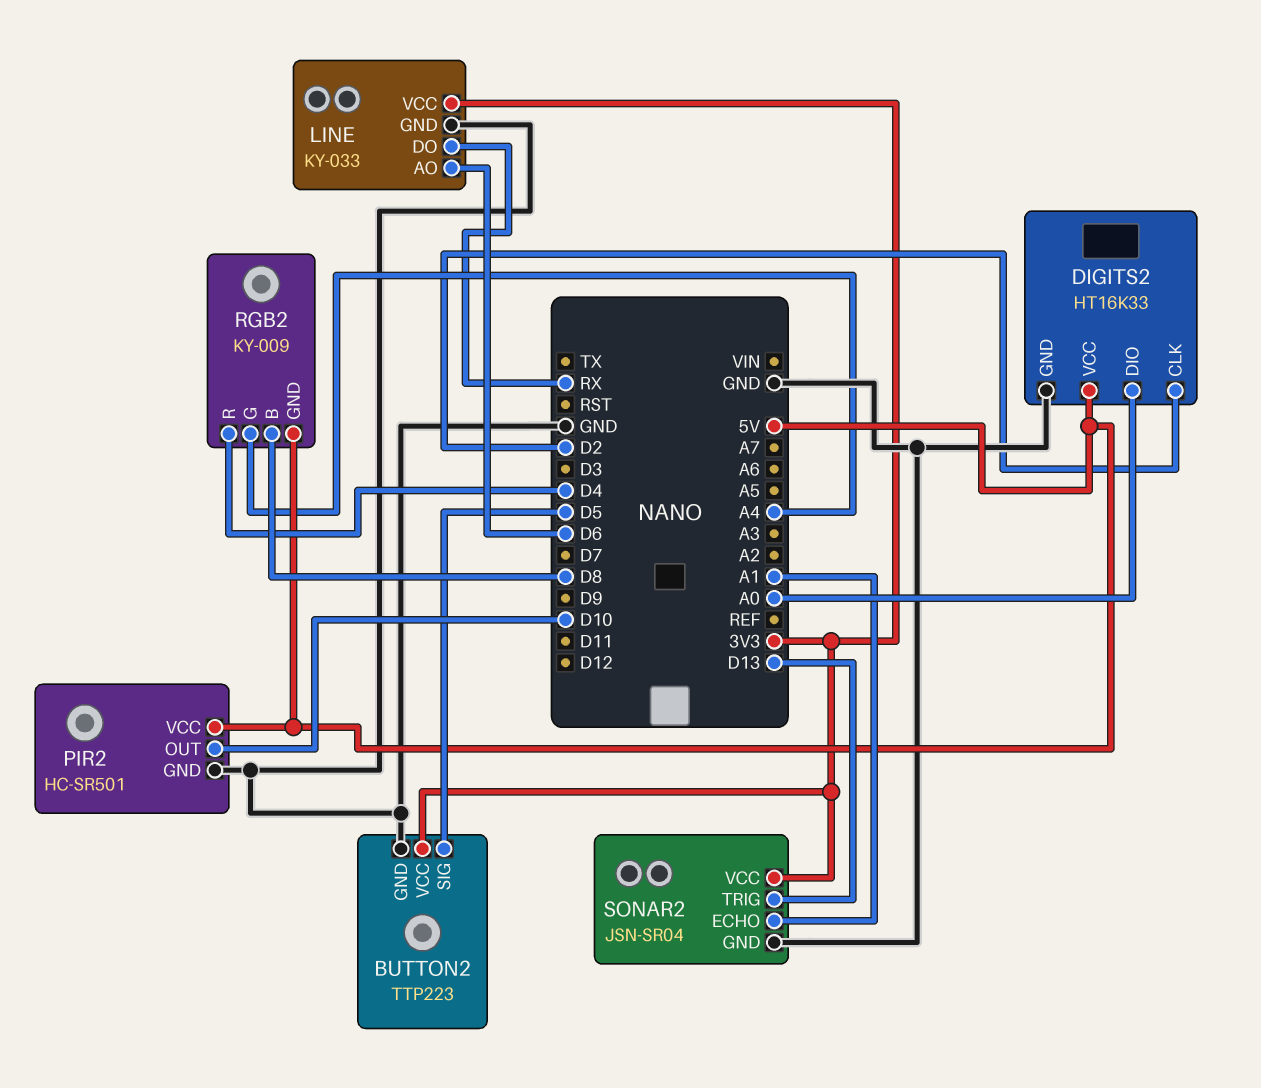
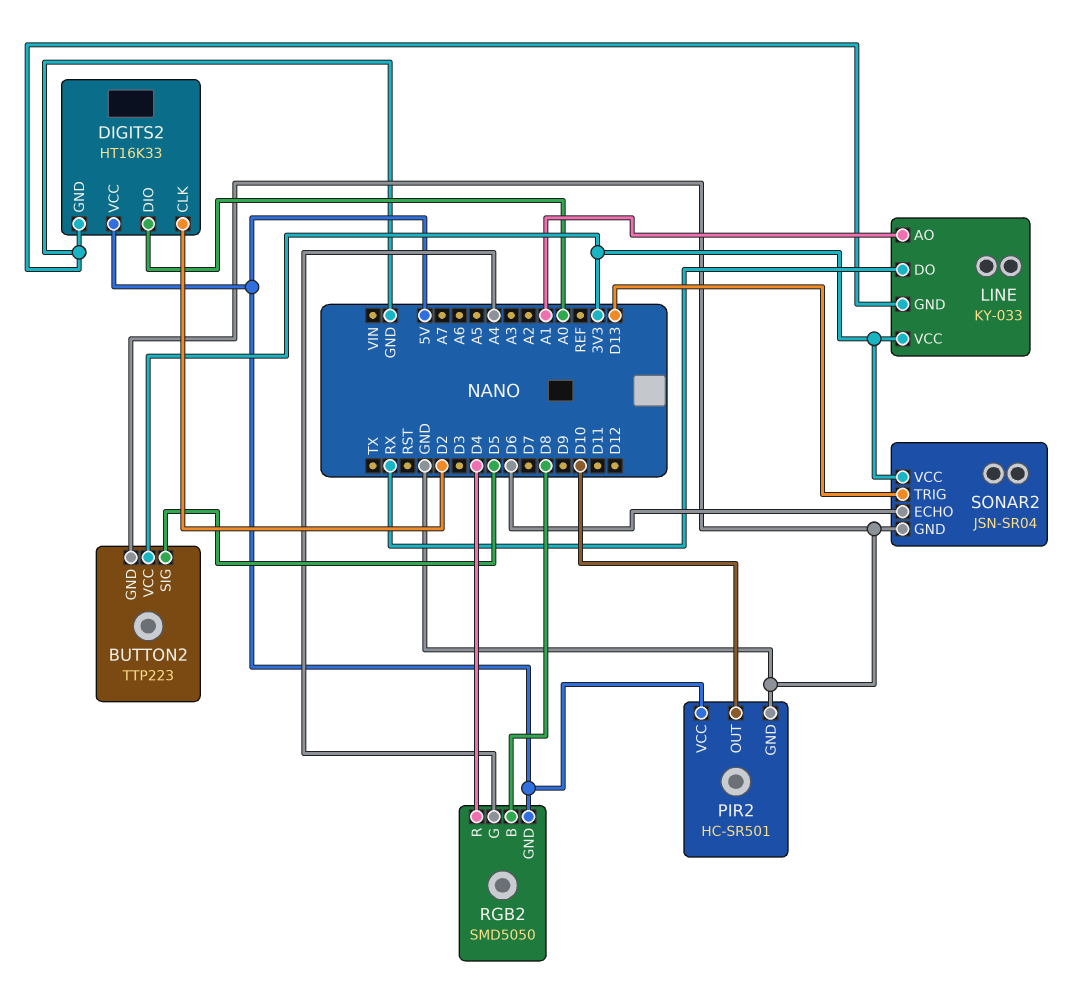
LINE pin AO: D6 -> A1
RGB2: KY-009 -> SMD5050
SONAR2 pin ECHO: A1 -> D6

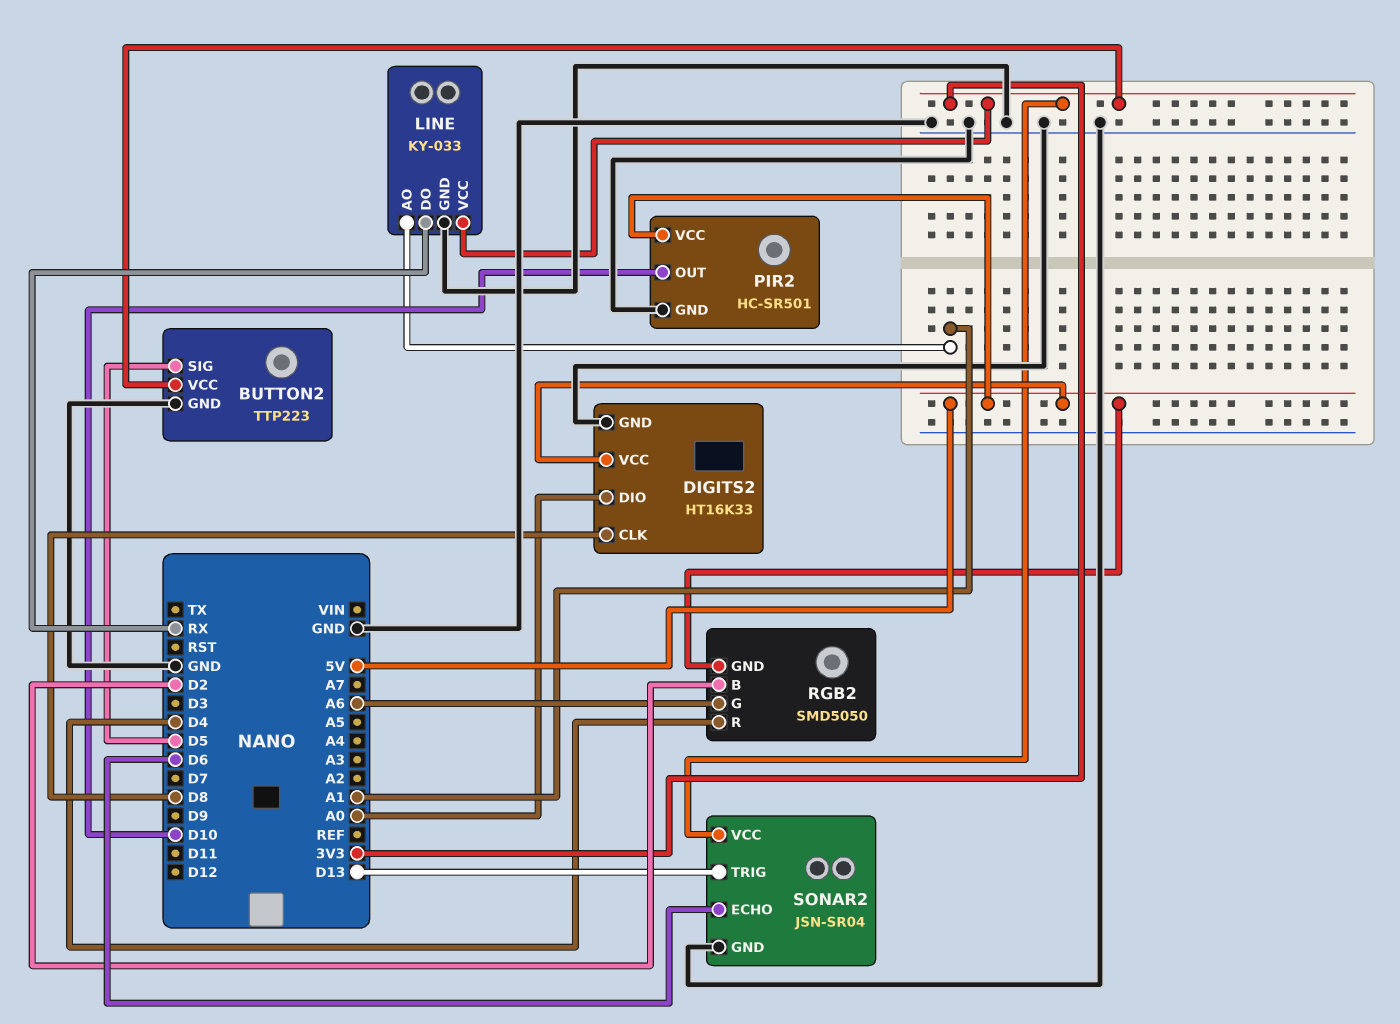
DIGITS2 pin CLK: D2 -> D8
RGB2 pin B: D8 -> D2
RGB2 pin G: A4 -> A6

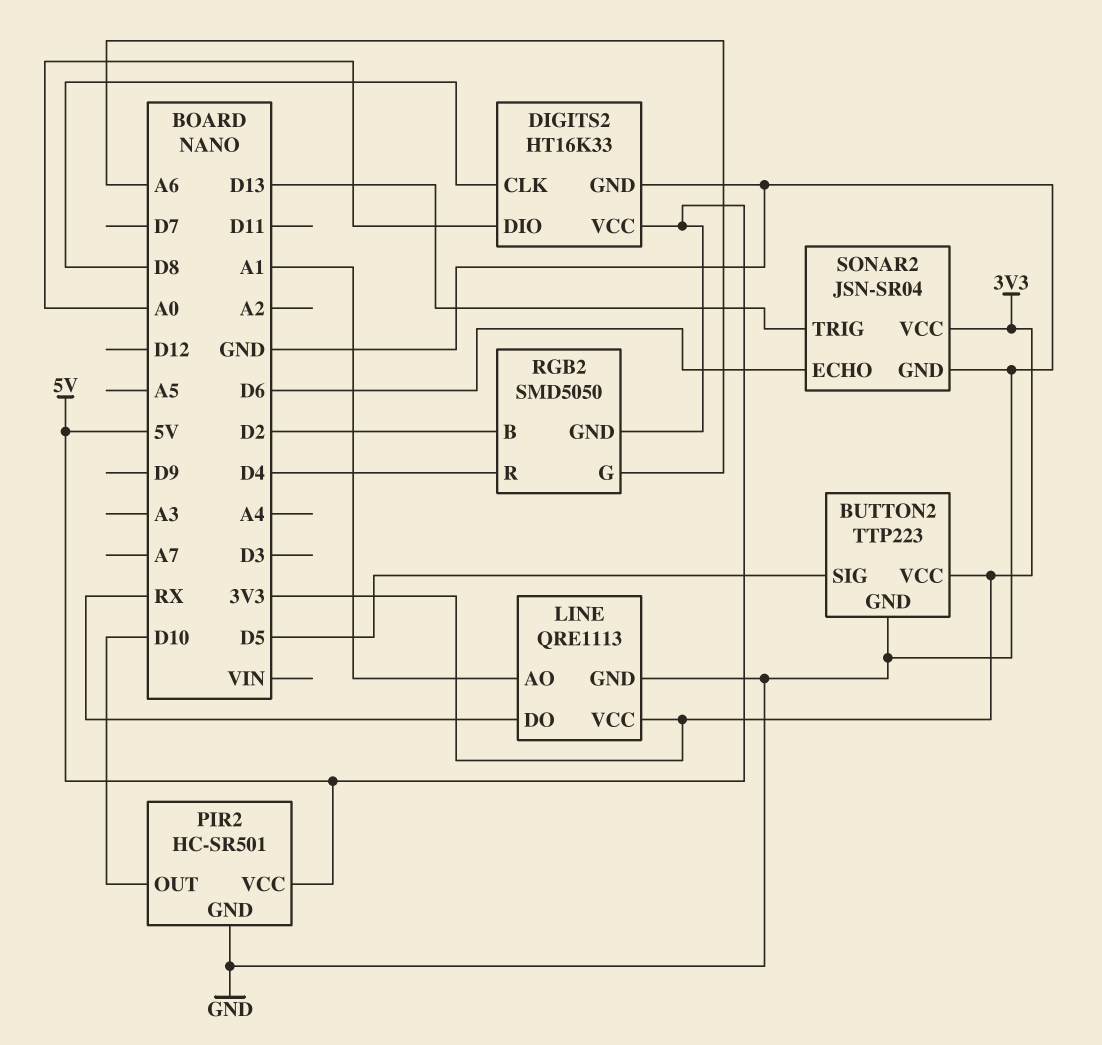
LINE: KY-033 -> QRE1113

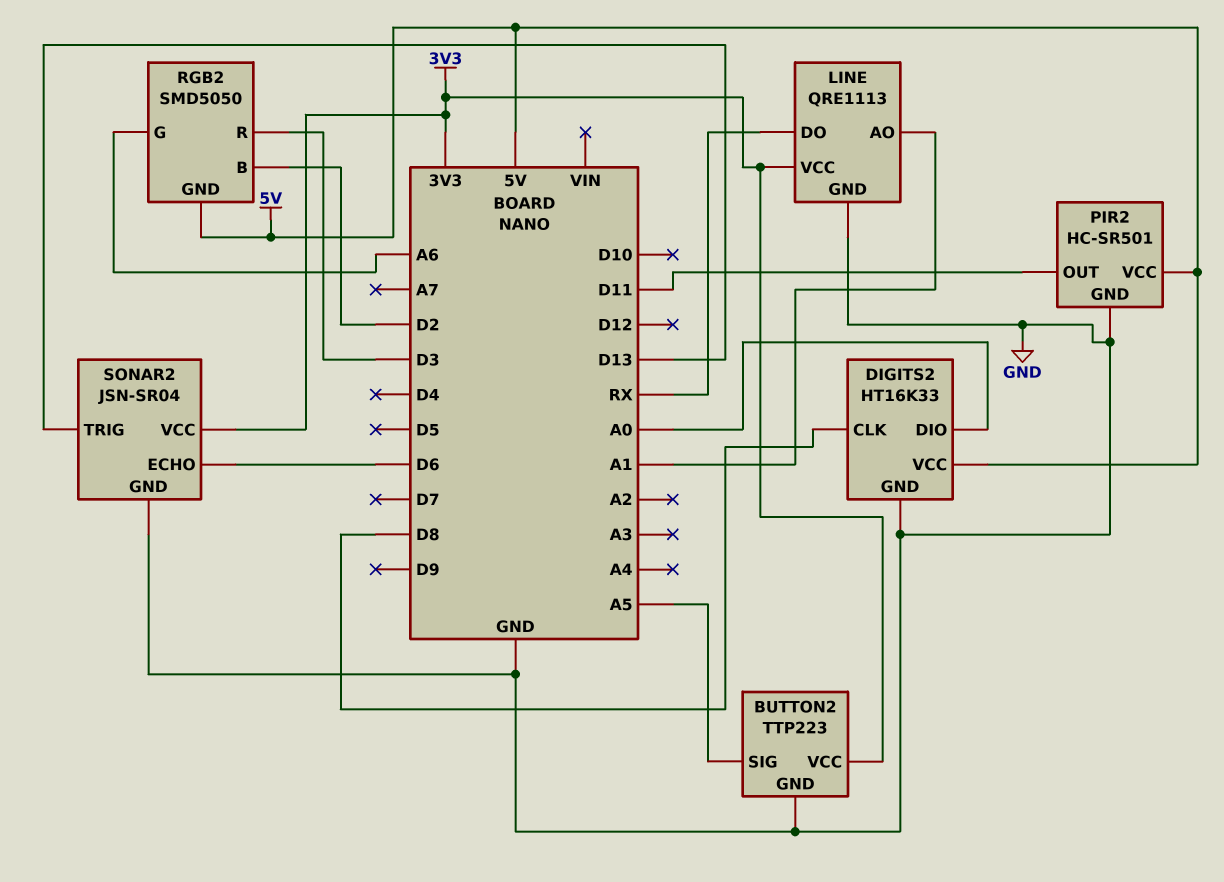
BUTTON2 pin SIG: D5 -> A5
PIR2 pin OUT: D10 -> D11
RGB2 pin R: D4 -> D3

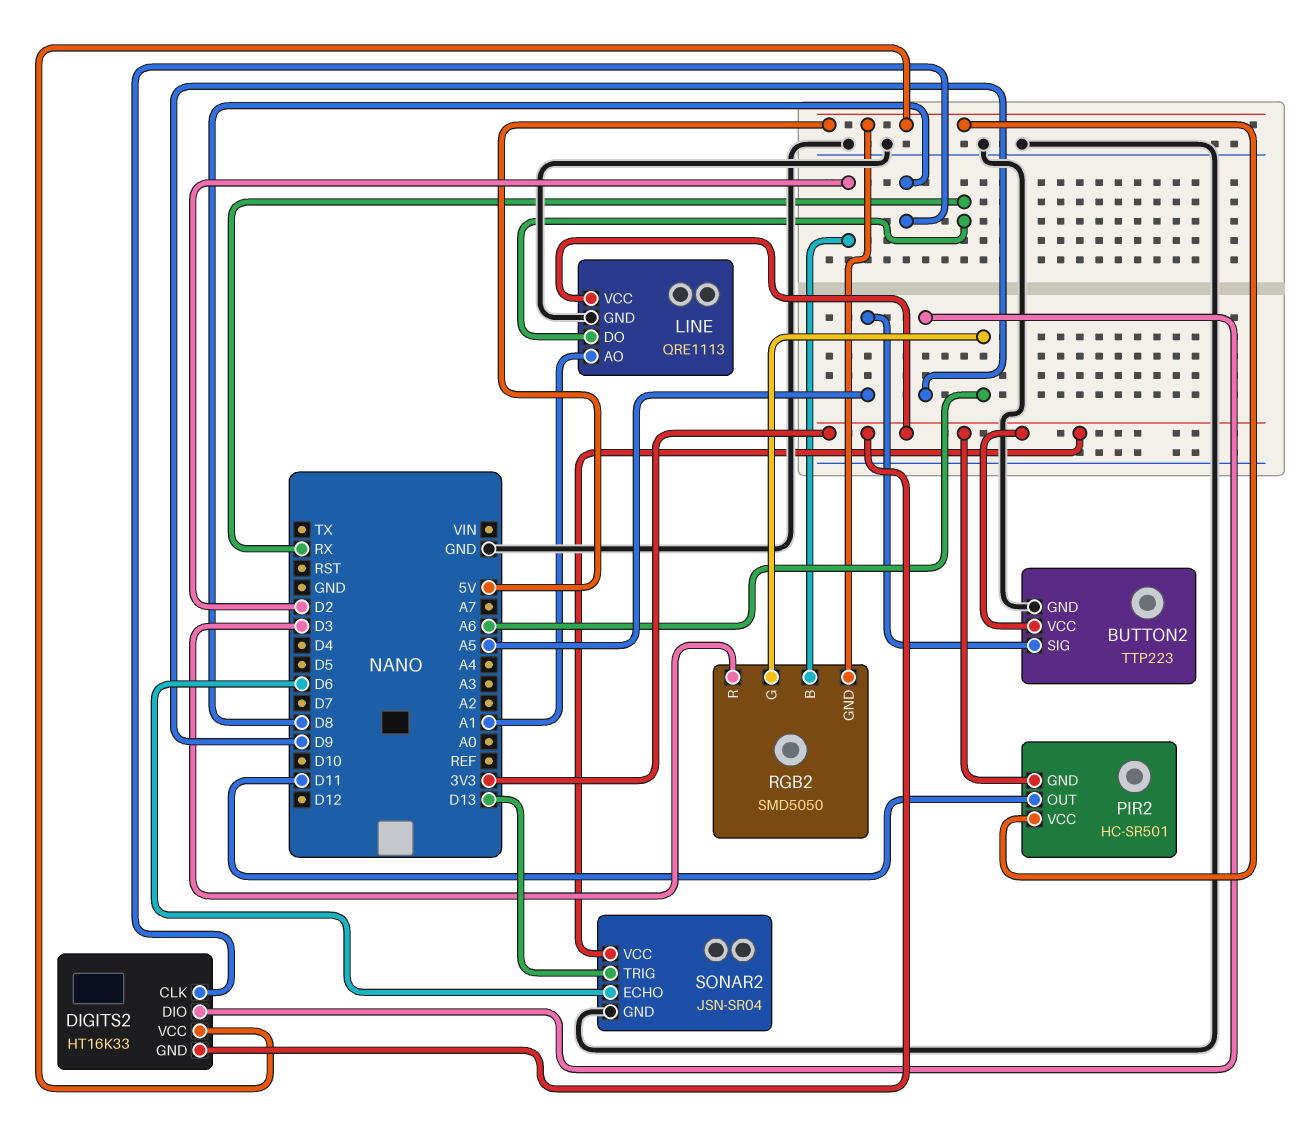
DIGITS2 pin DIO: A0 -> D9
DIGITS2 pin GND: GND -> 3V3
PIR2 pin GND: GND -> 3V3

